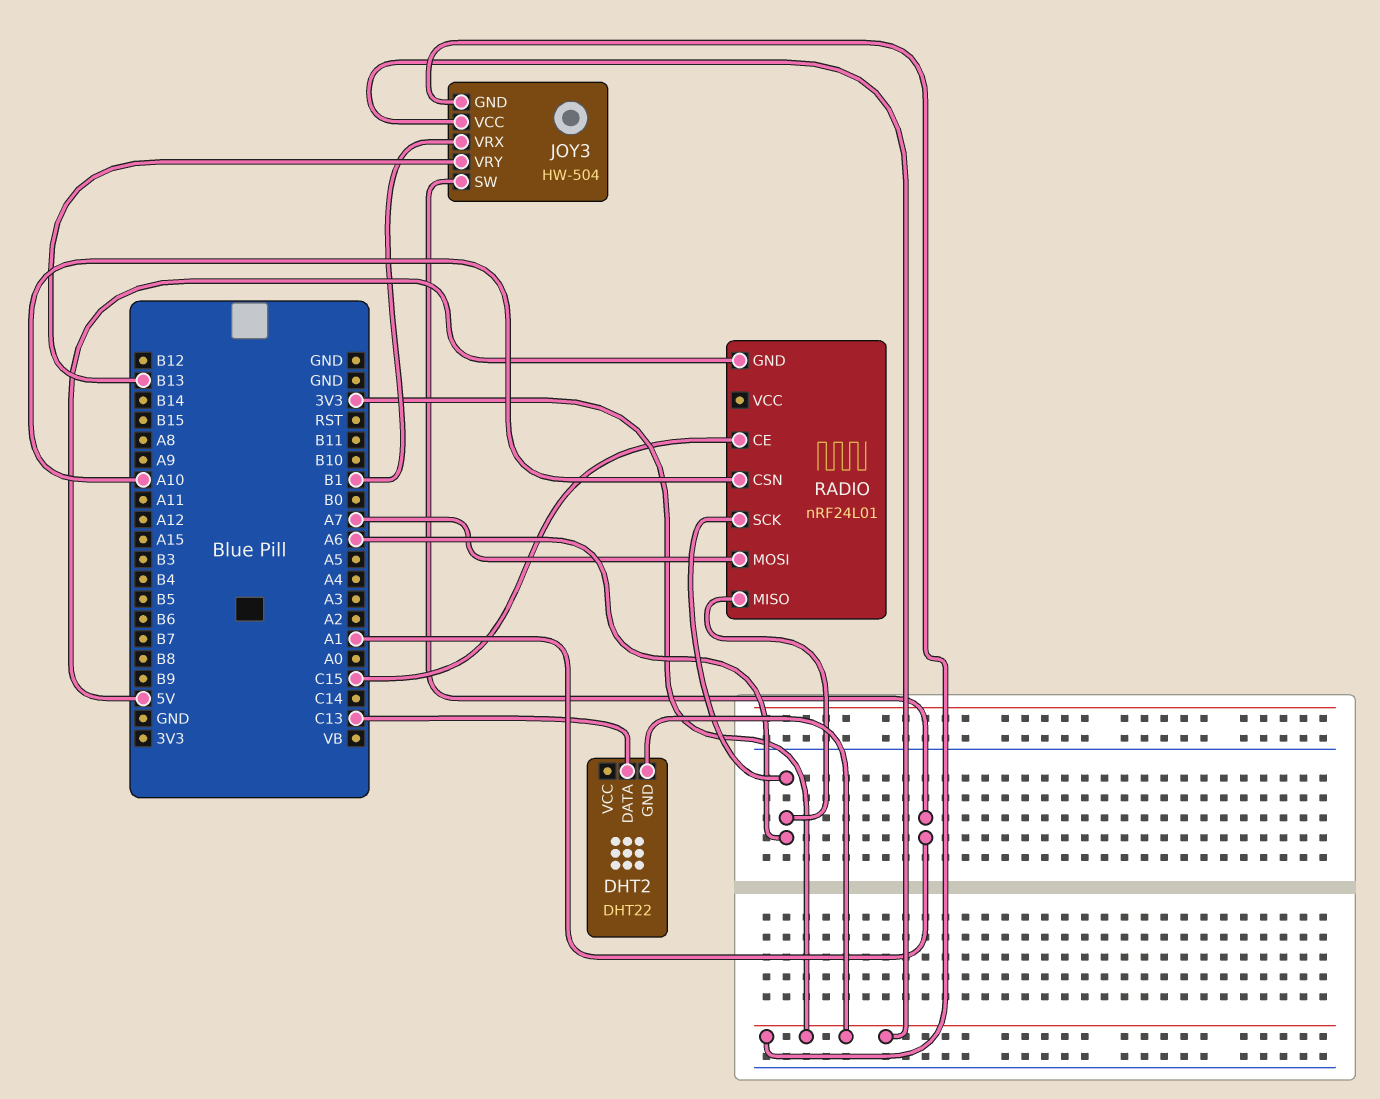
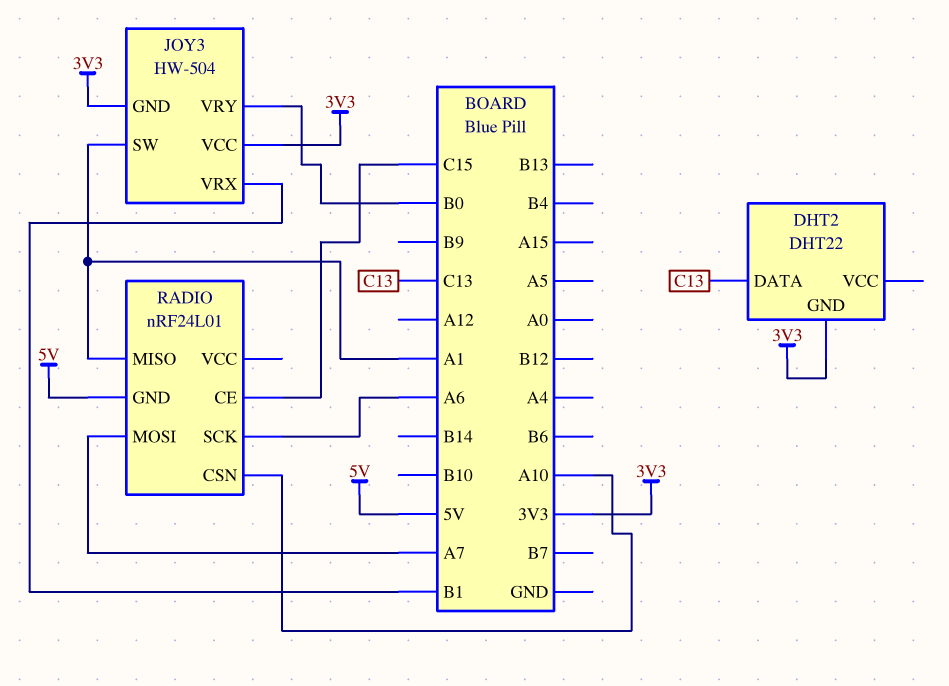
JOY3 pin VRY: B13 -> B0
RADIO pin MISO: A6 -> A1

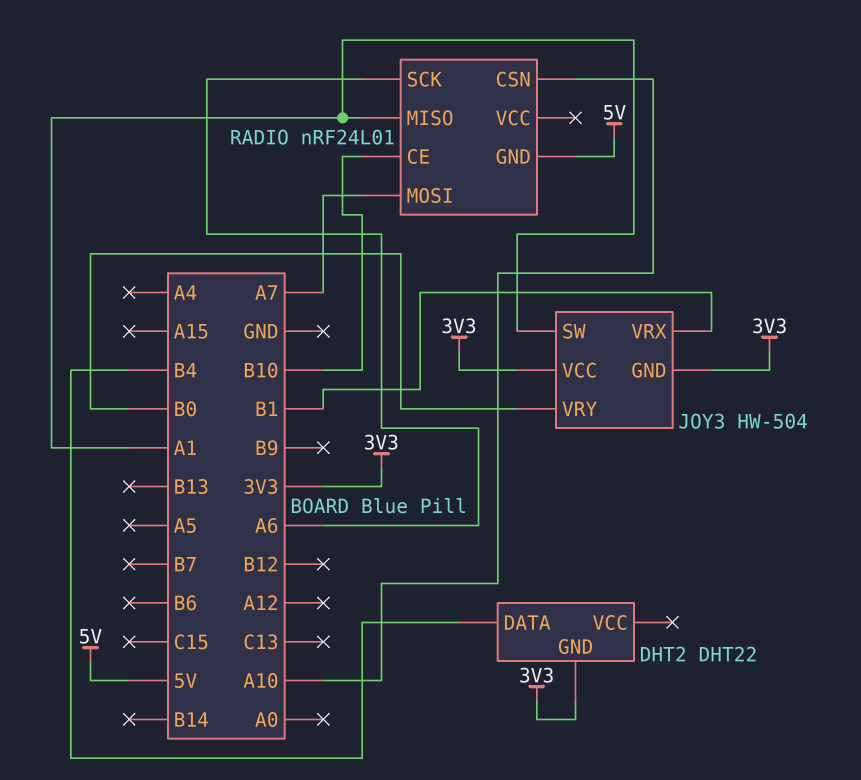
DHT2 pin DATA: C13 -> B4
RADIO pin CE: C15 -> B10

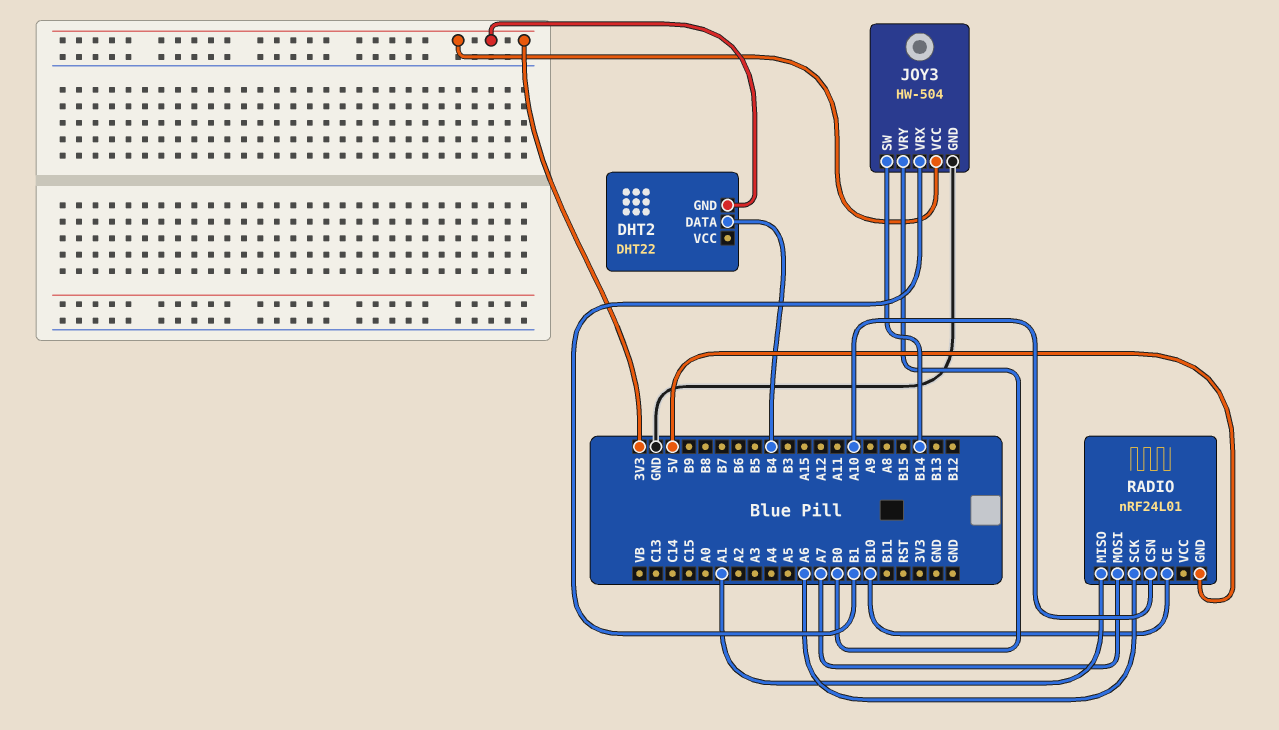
JOY3 pin GND: 3V3 -> GND
JOY3 pin SW: A1 -> B14

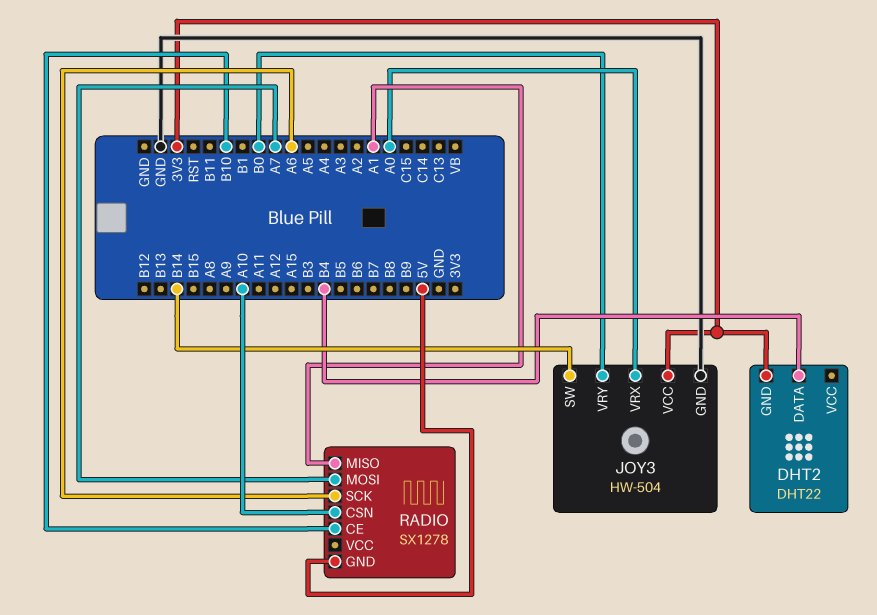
JOY3 pin VRX: B1 -> A0
RADIO: nRF24L01 -> SX1278

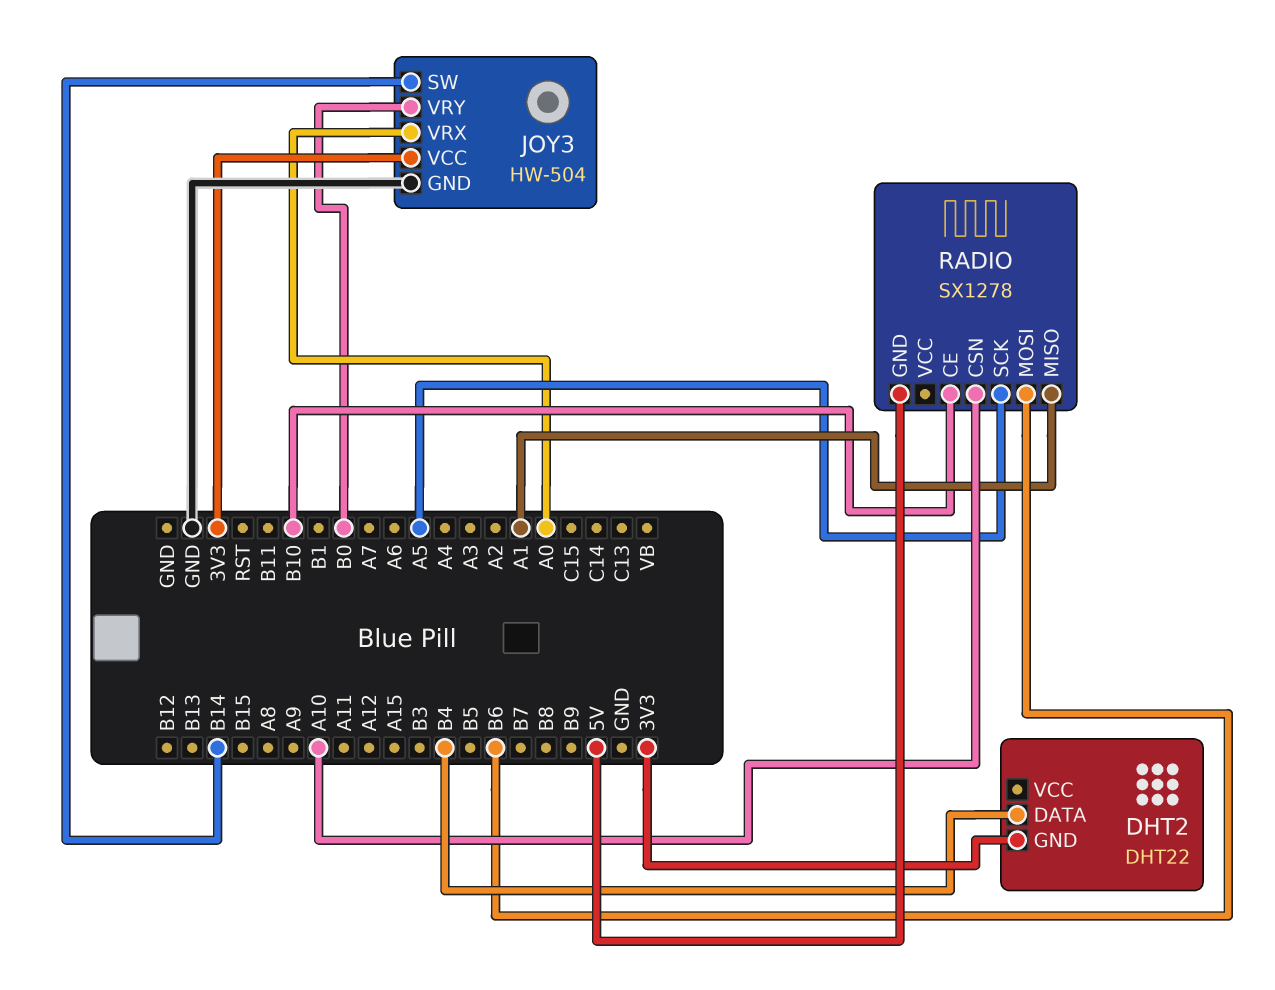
RADIO pin MOSI: A7 -> B6
RADIO pin SCK: A6 -> A5

